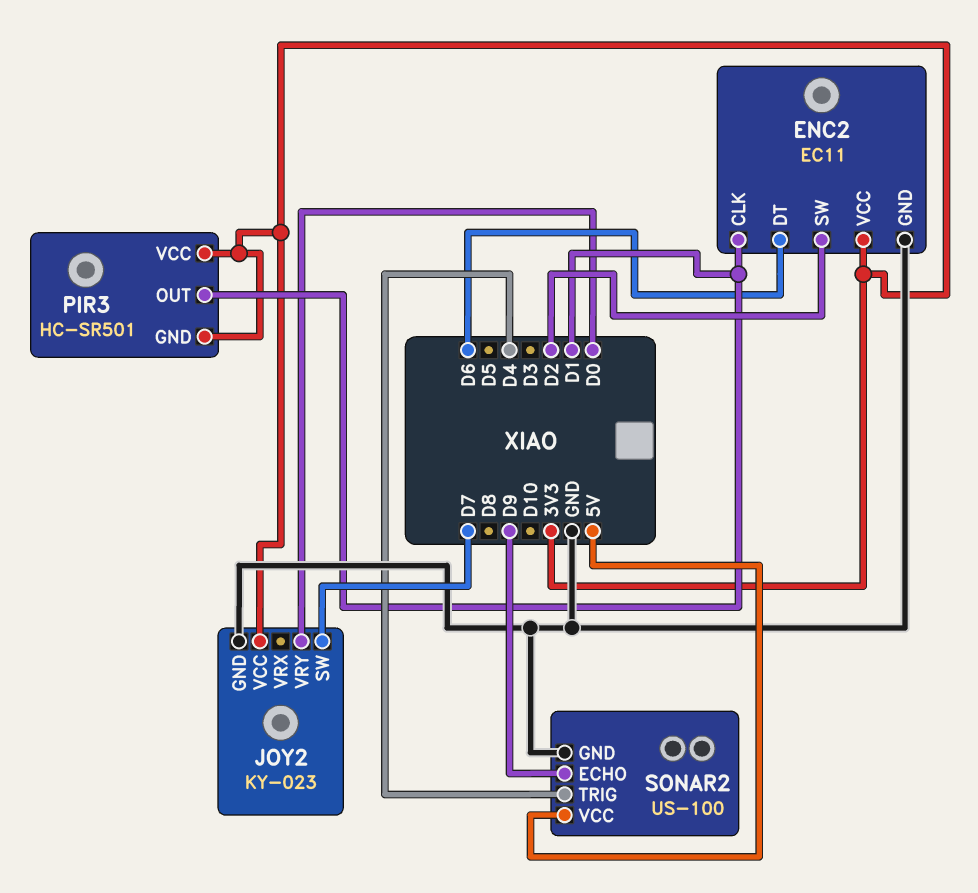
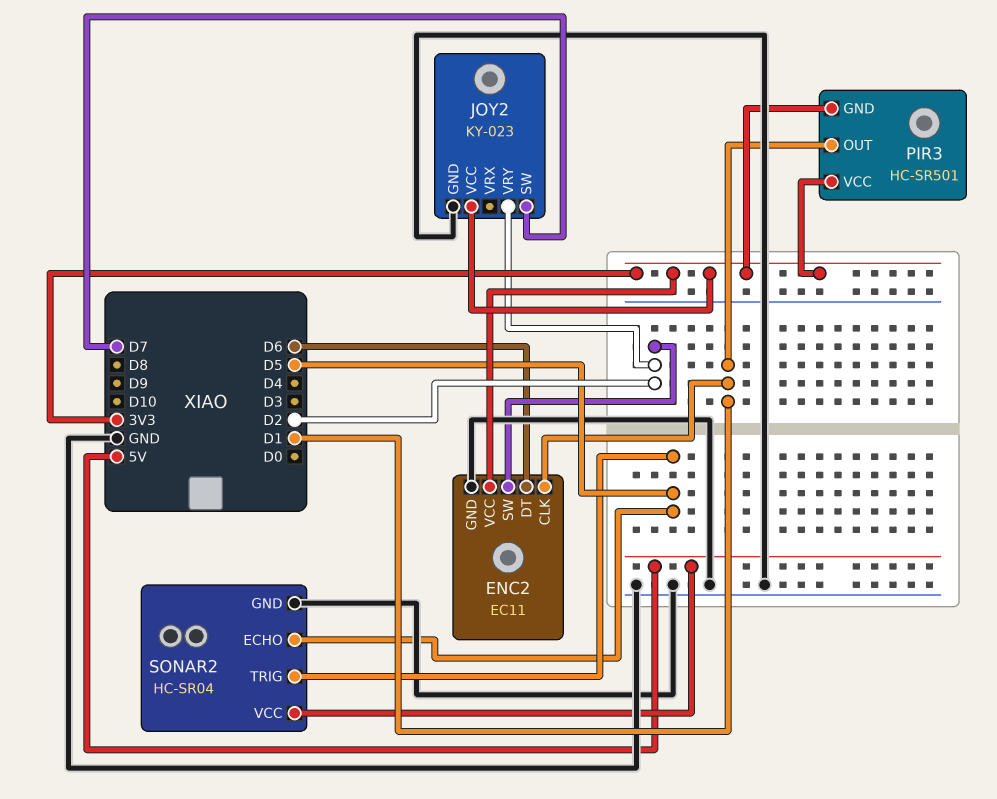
JOY2 pin VRY: D0 -> D2
SONAR2: US-100 -> HC-SR04
SONAR2 pin ECHO: D9 -> D5
SONAR2 pin TRIG: D4 -> D5

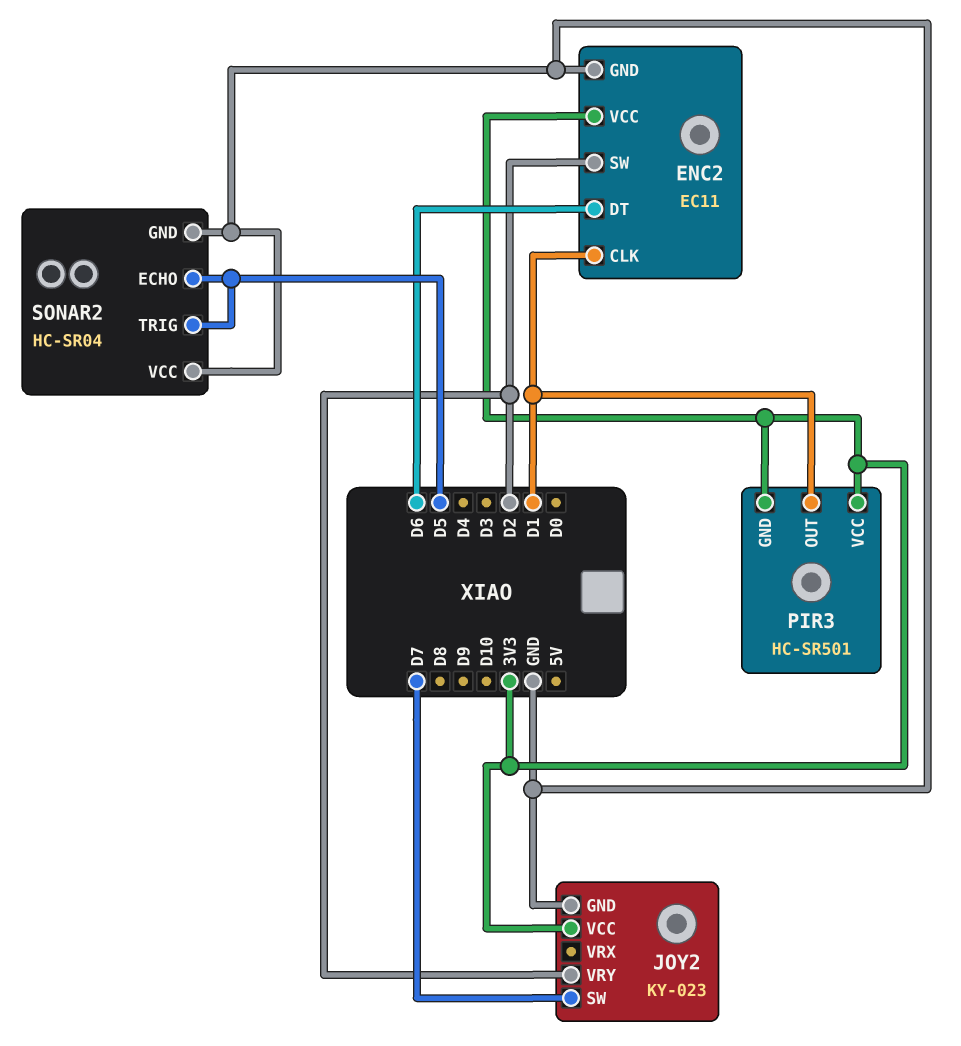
SONAR2 pin VCC: 5V -> GND

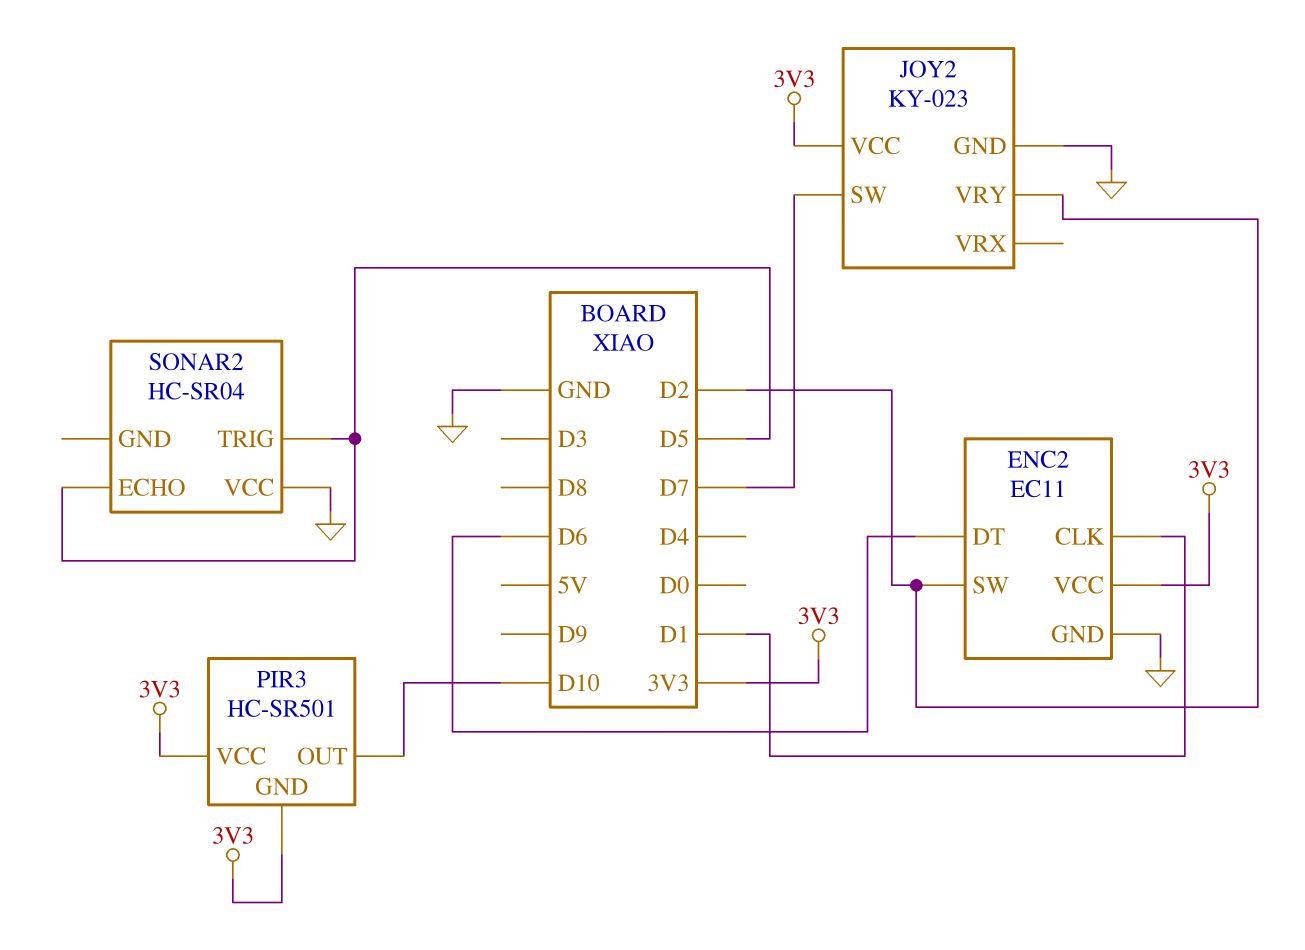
PIR3 pin OUT: D1 -> D10
SONAR2 pin GND: GND -> none

